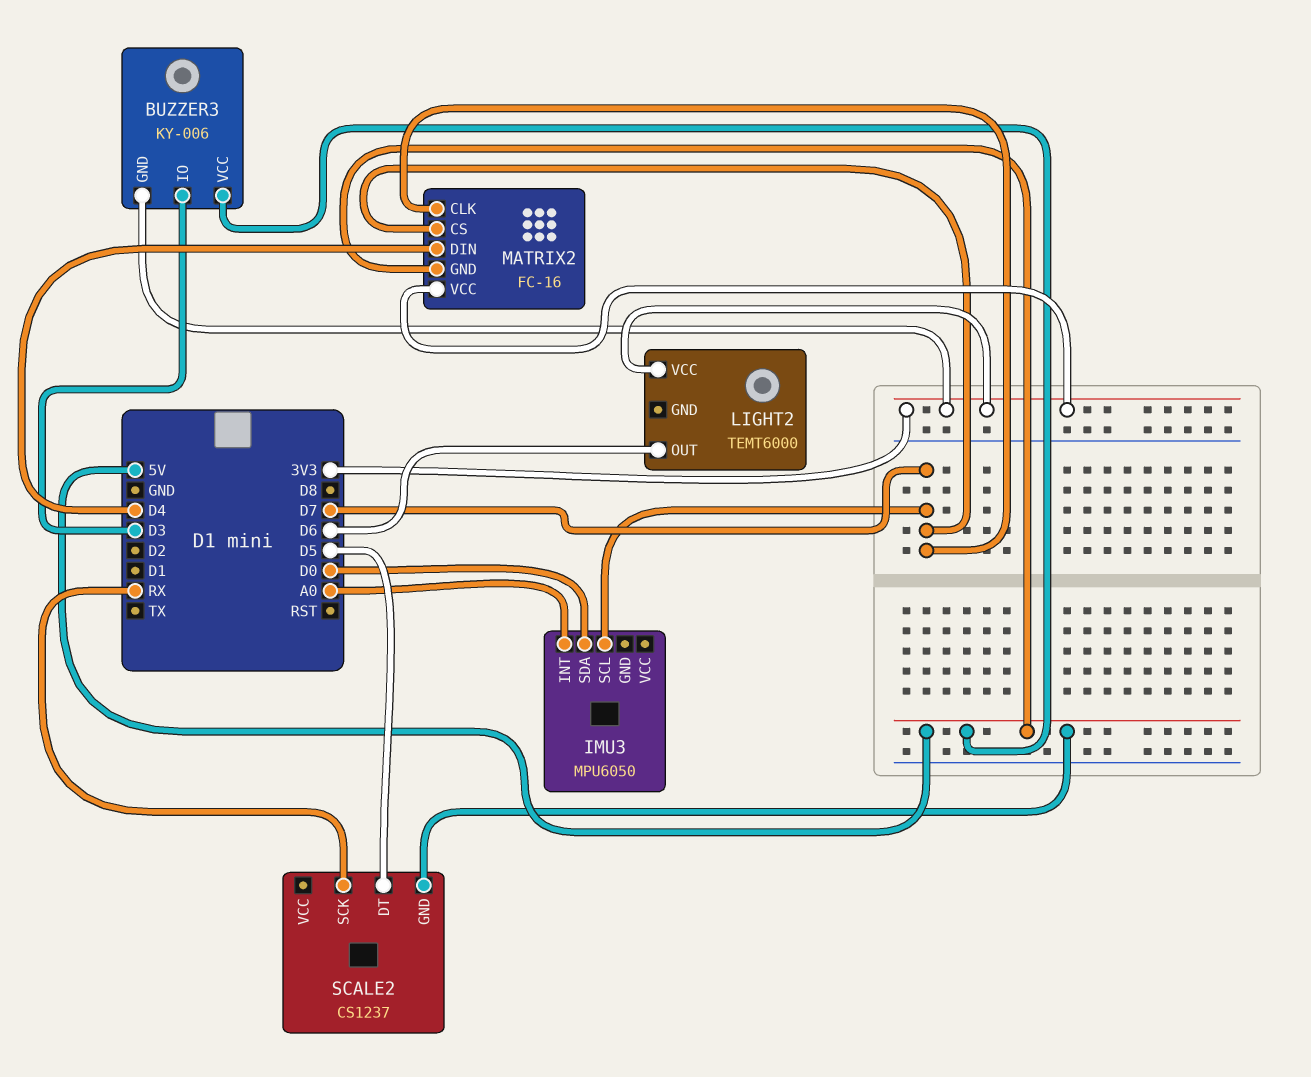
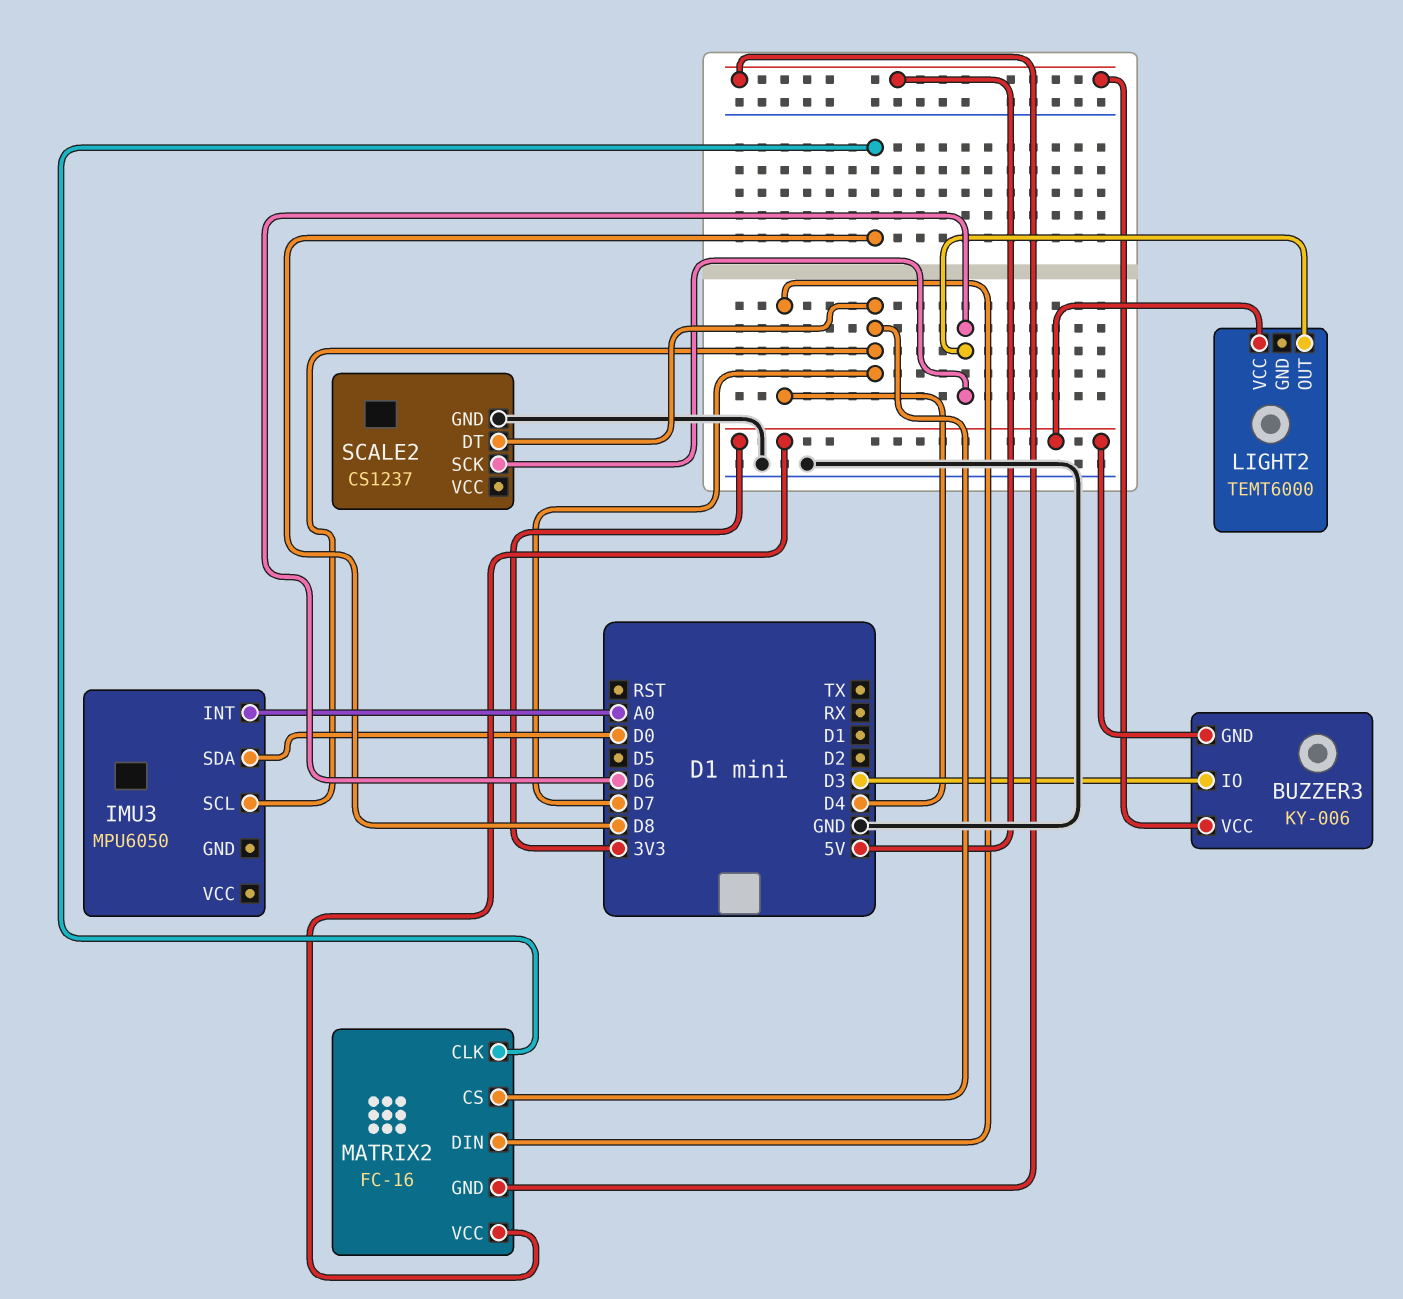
MATRIX2 pin CLK: D7 -> D8
SCALE2 pin DT: D5 -> D7
SCALE2 pin GND: 5V -> GND
SCALE2 pin SCK: RX -> D6

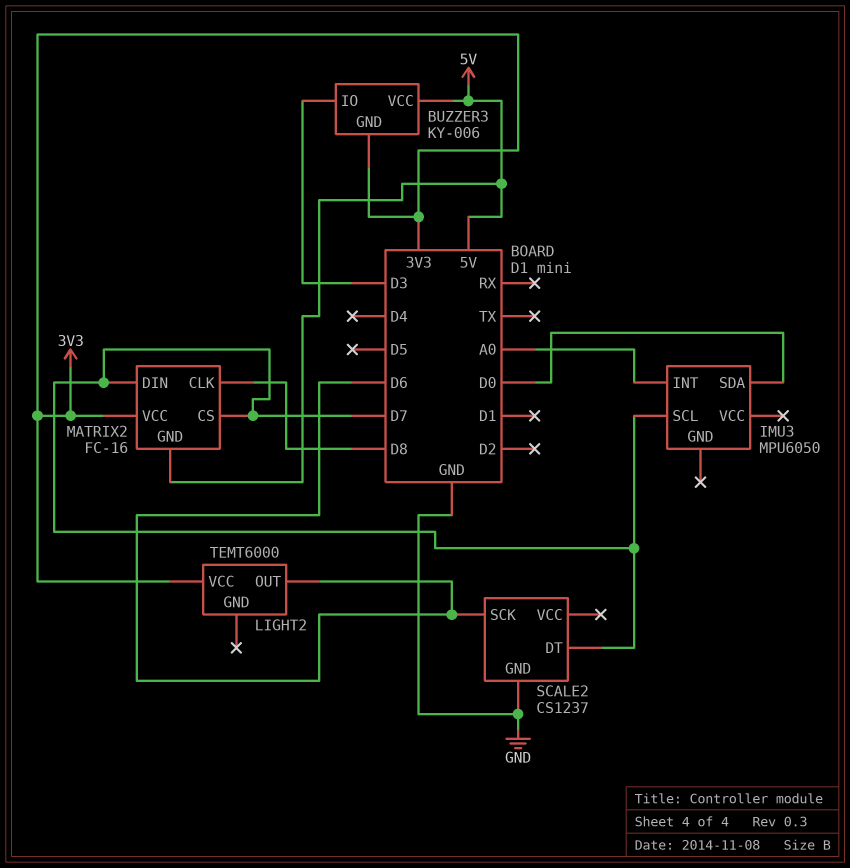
MATRIX2 pin DIN: D4 -> D7

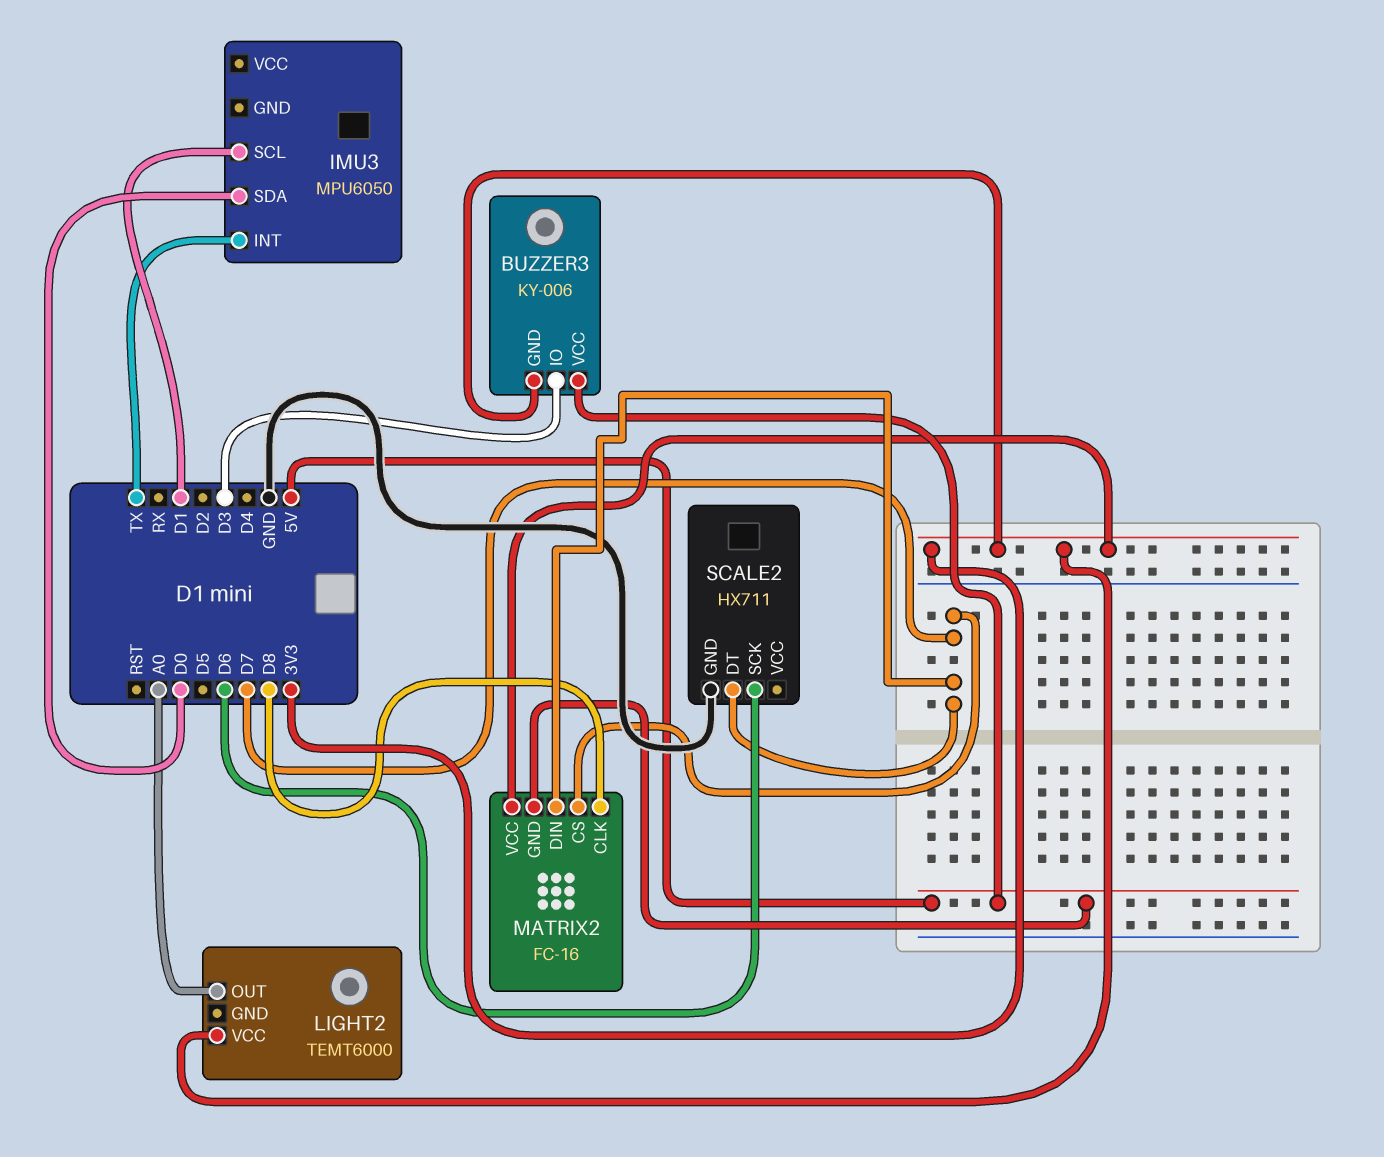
IMU3 pin INT: A0 -> TX
IMU3 pin SCL: D7 -> D1
LIGHT2 pin OUT: D6 -> A0
SCALE2: CS1237 -> HX711

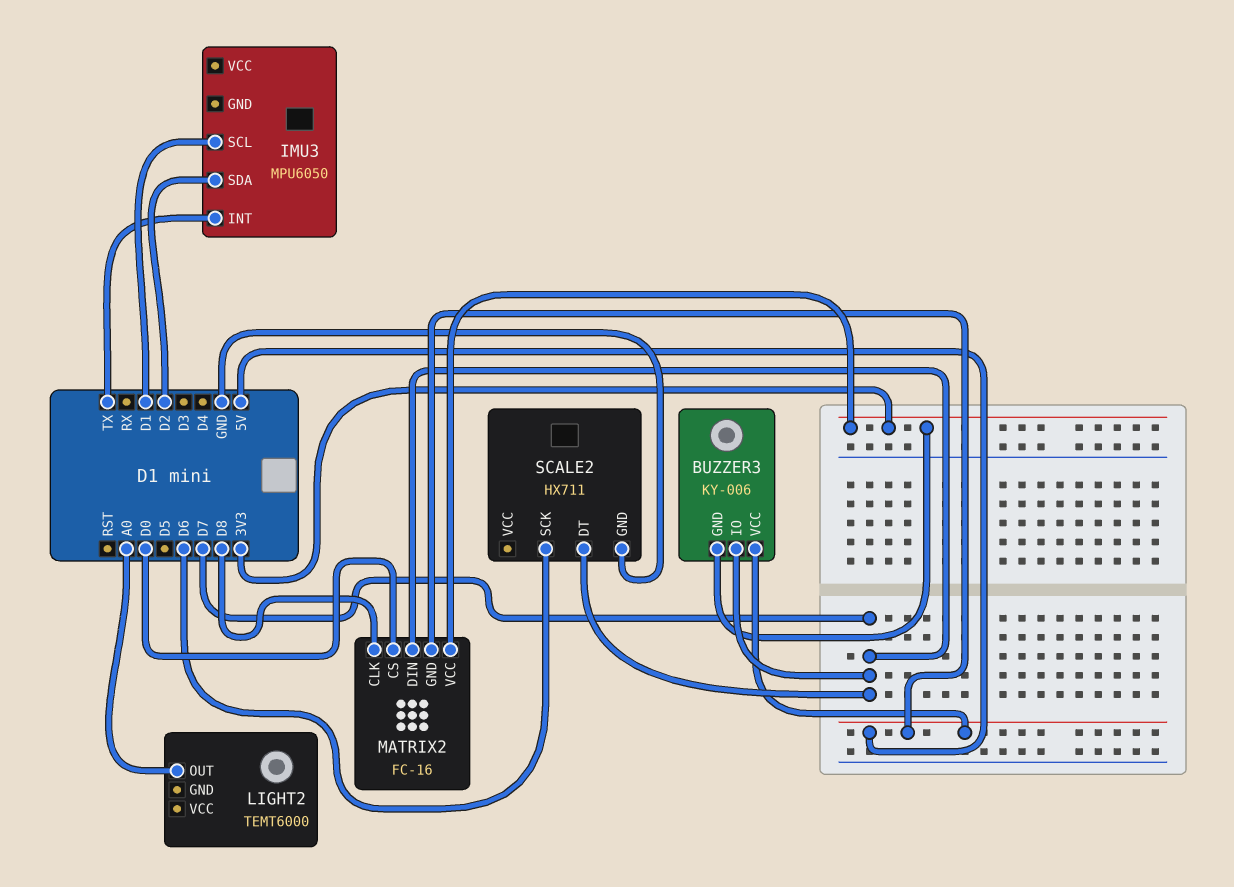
BUZZER3 pin IO: D3 -> D7
IMU3 pin SDA: D0 -> D2
LIGHT2 pin VCC: 3V3 -> none
MATRIX2 pin CS: D7 -> D0

